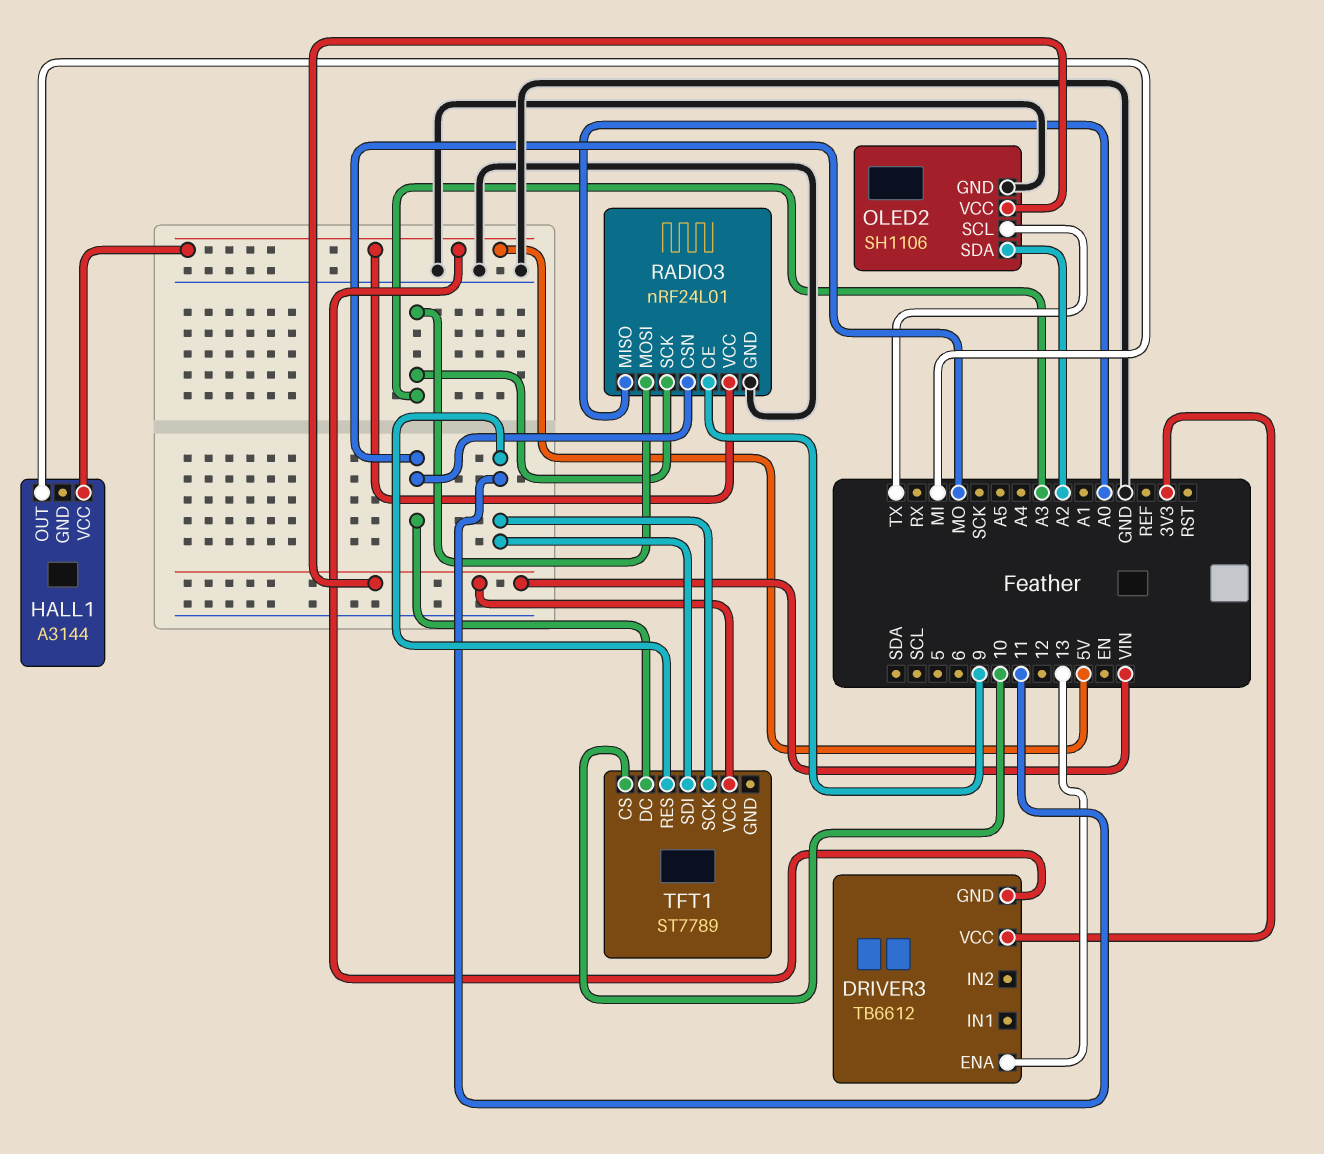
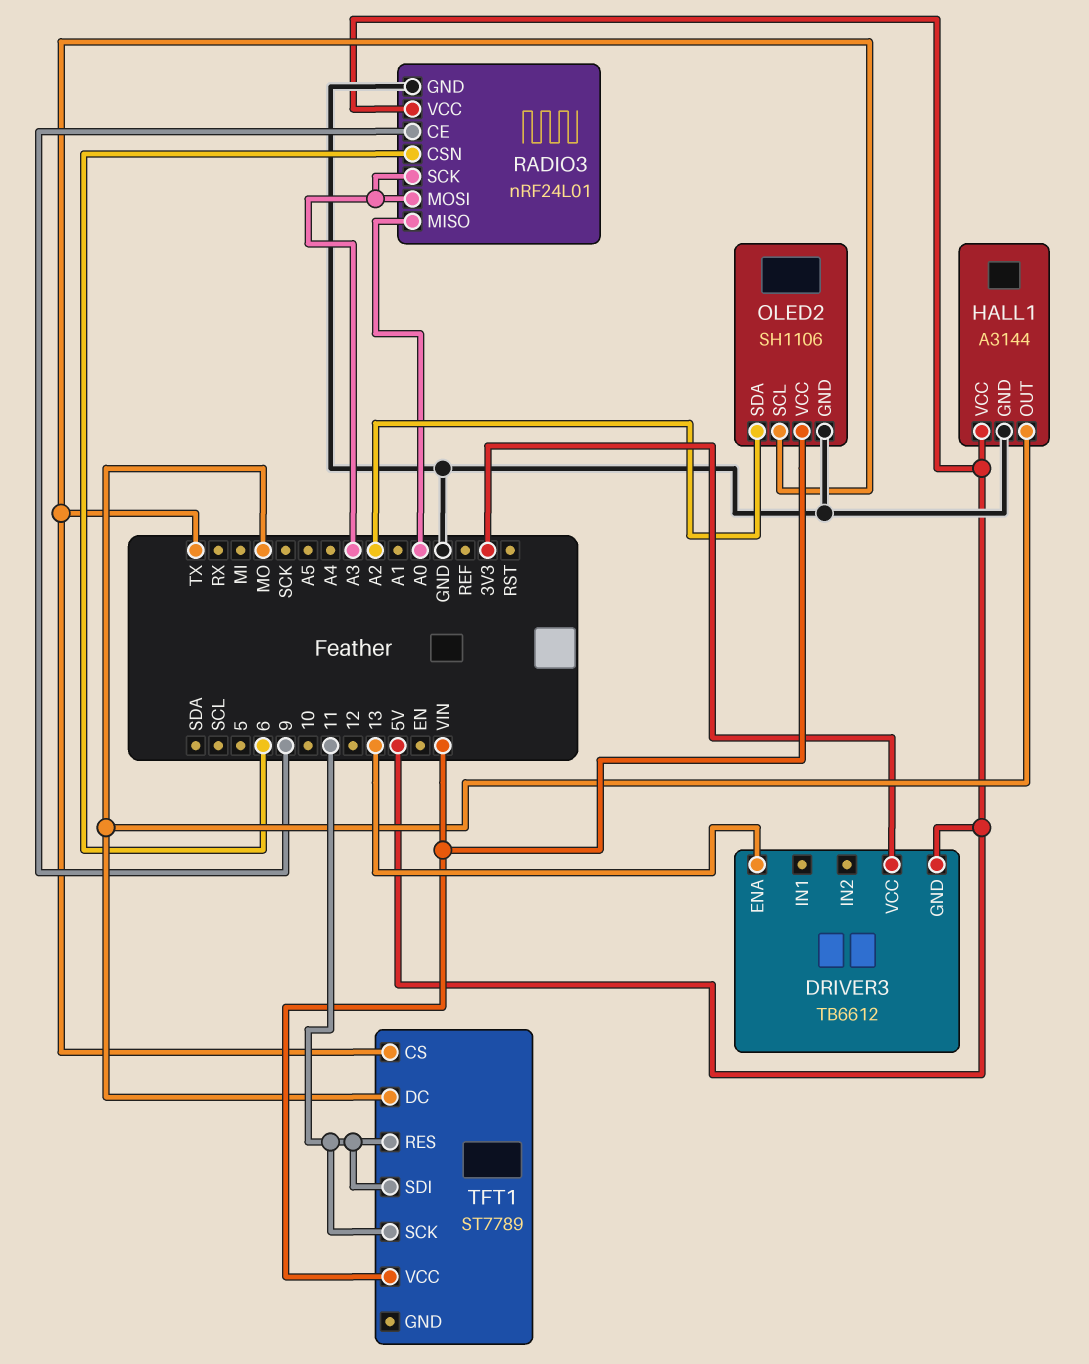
HALL1 pin GND: none -> GND
HALL1 pin OUT: MI -> MO
RADIO3 pin CSN: MO -> 6
TFT1 pin CS: 10 -> TX

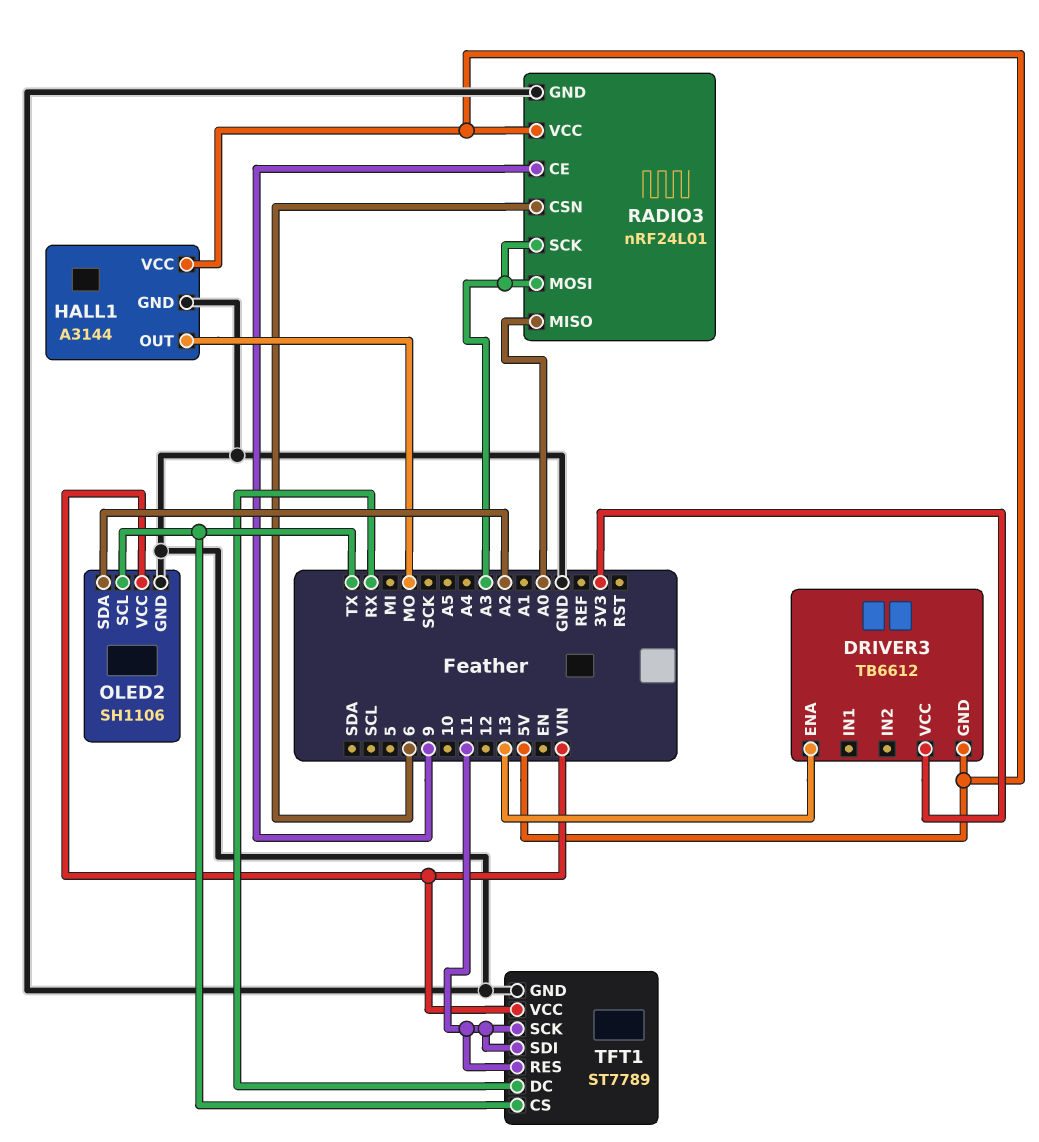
TFT1 pin DC: MO -> RX
TFT1 pin GND: none -> GND

